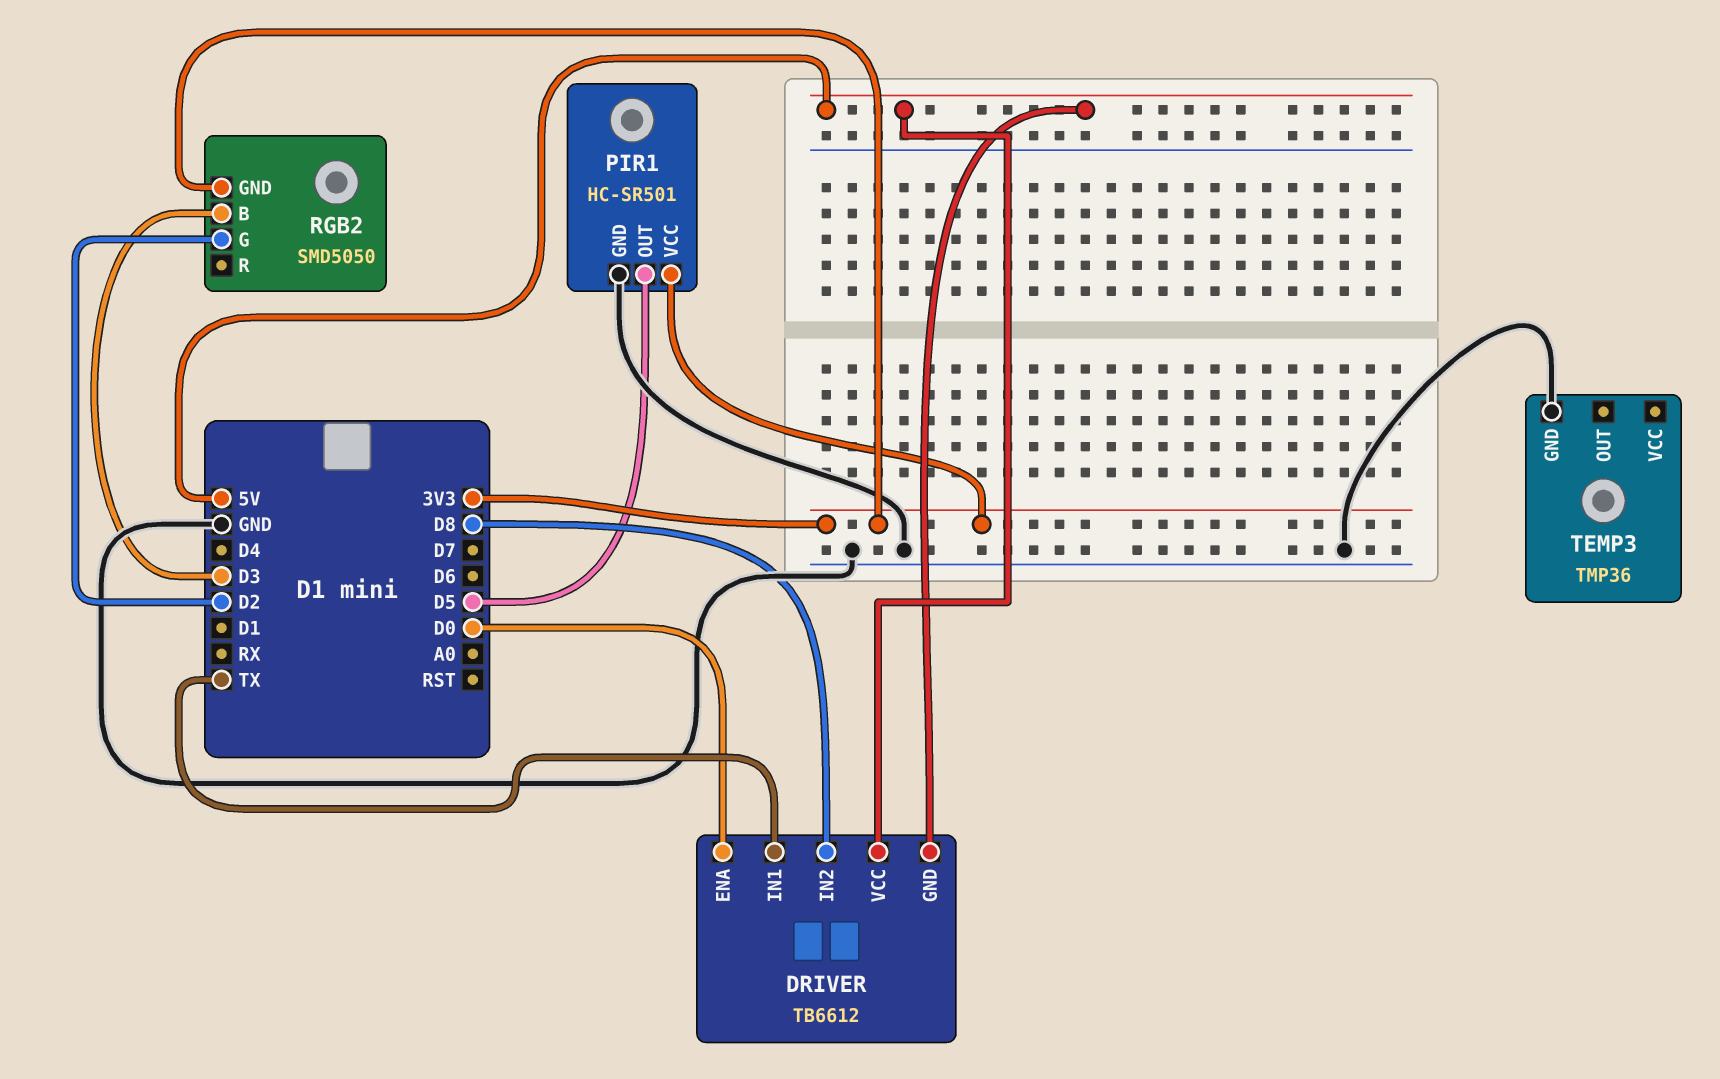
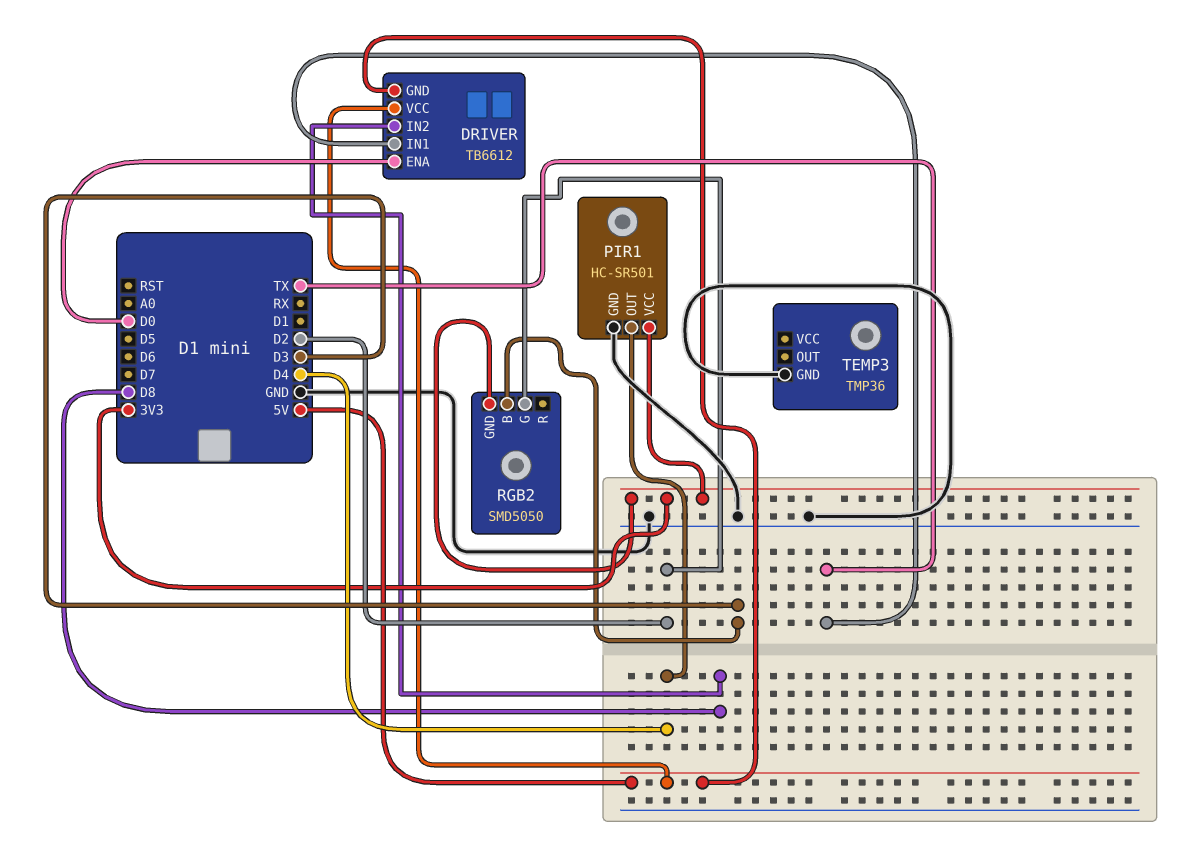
PIR1 pin OUT: D5 -> D4

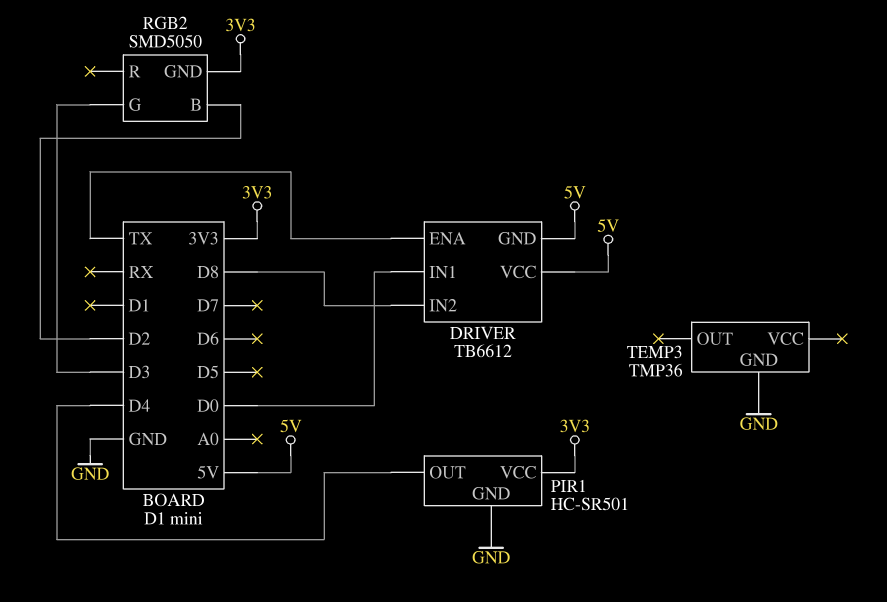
DRIVER pin ENA: D0 -> TX
DRIVER pin IN1: TX -> D0
RGB2 pin B: D3 -> D2
RGB2 pin G: D2 -> D3

